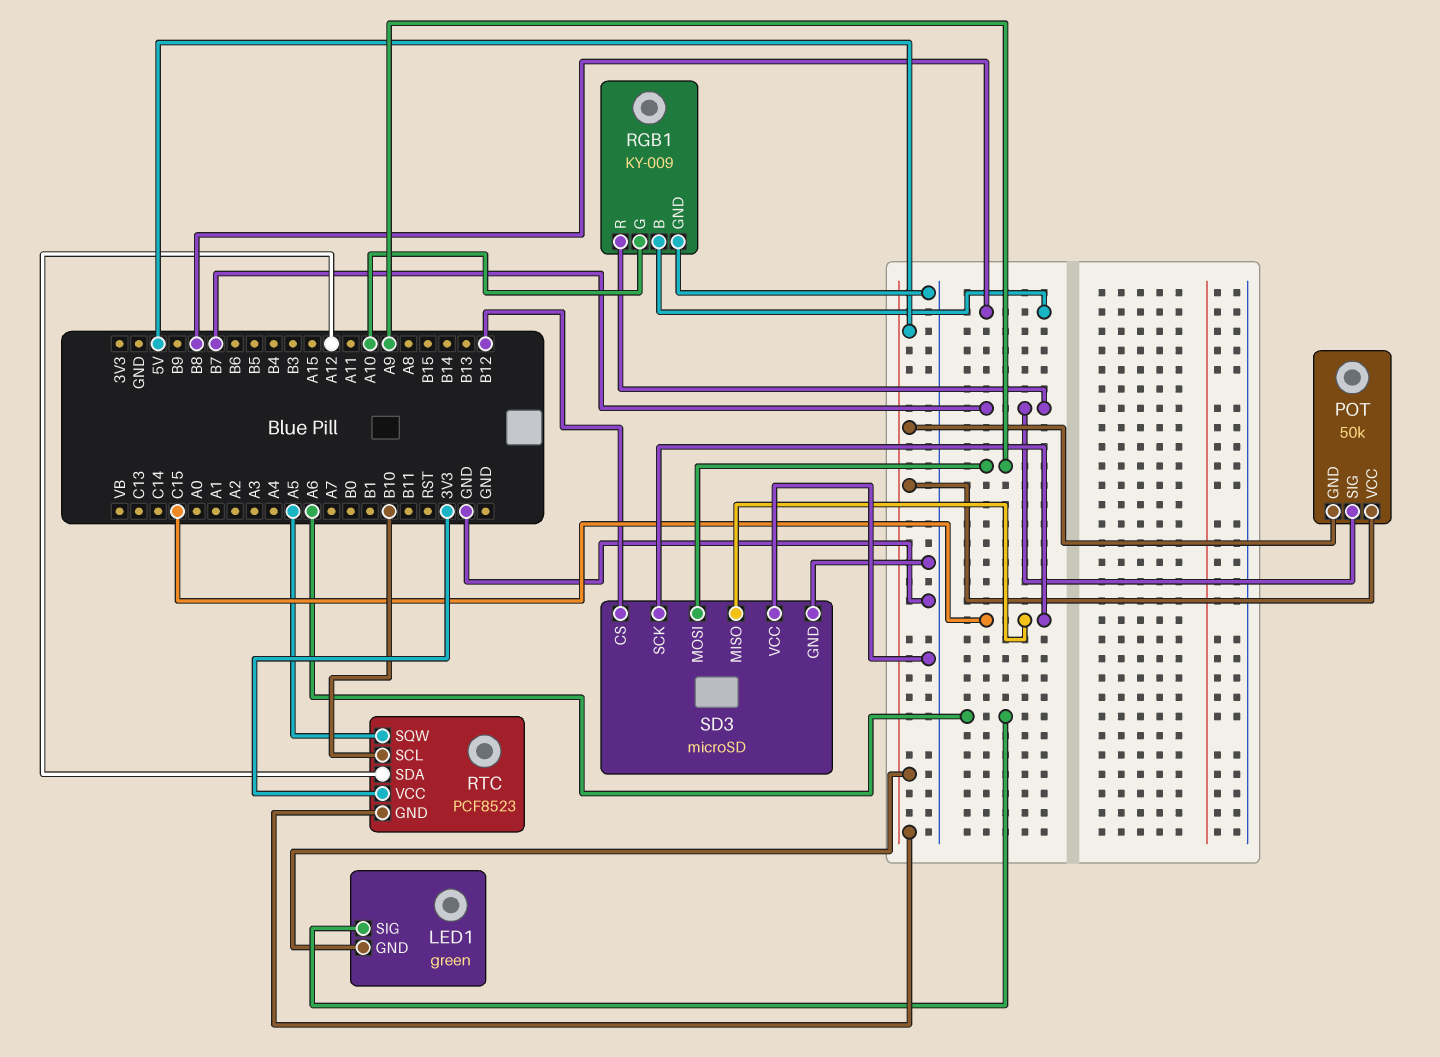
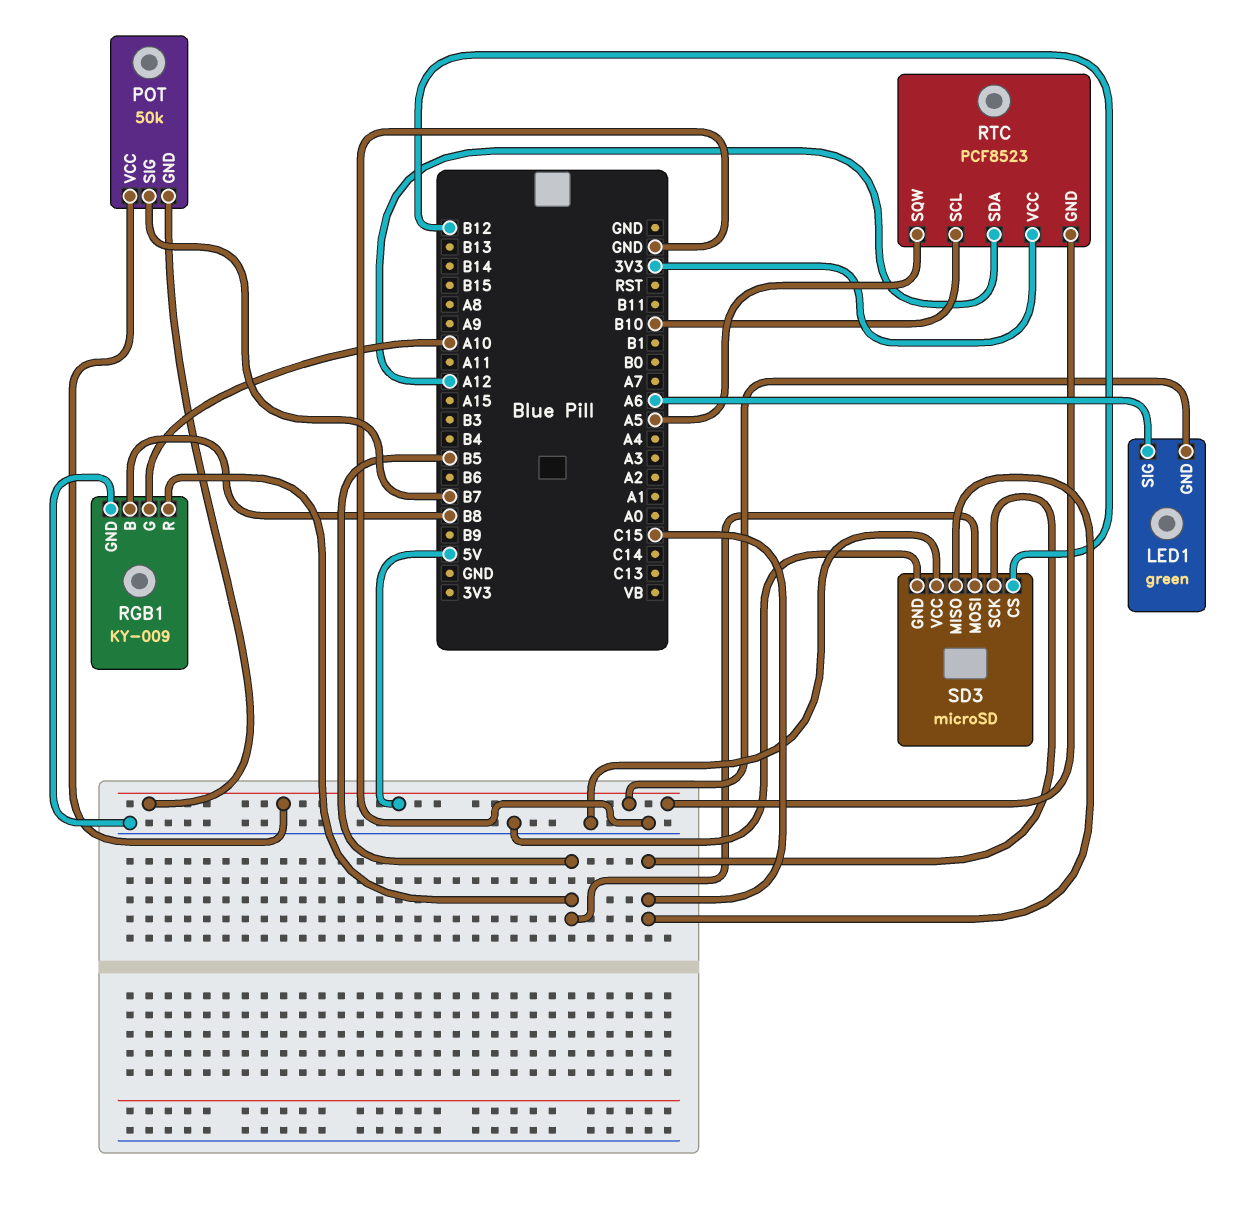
RGB1 pin R: B7 -> B5
SD3 pin MOSI: A9 -> B5

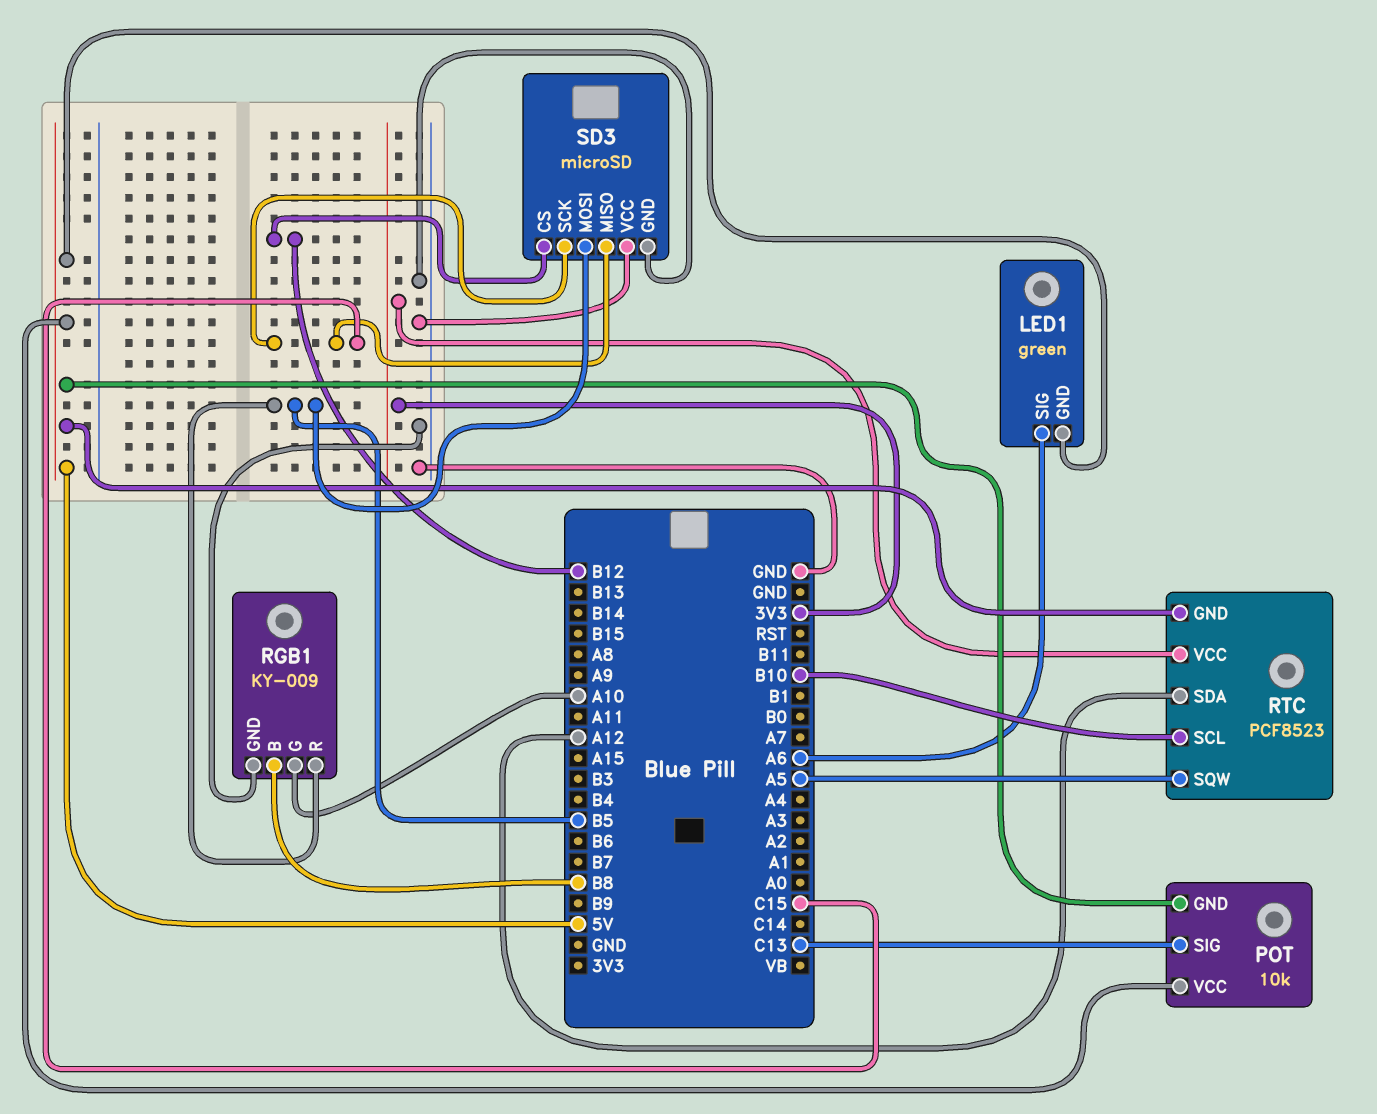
POT: 50k -> 10k
POT pin SIG: B7 -> C13

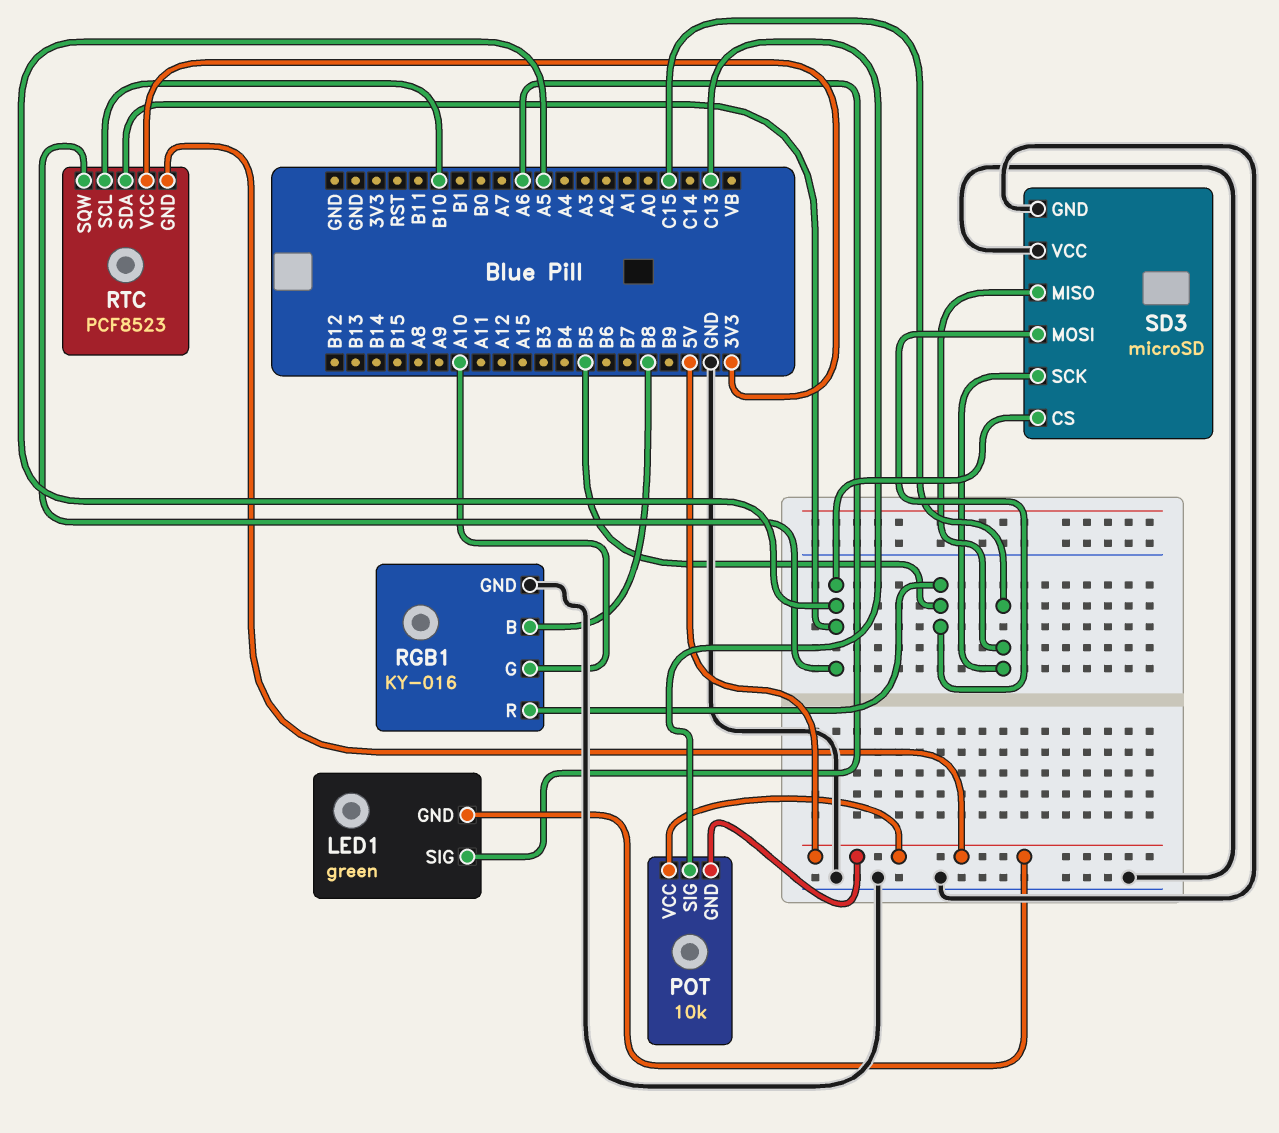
RGB1: KY-009 -> KY-016
RTC pin SDA: A12 -> A5
SD3 pin CS: B12 -> A5

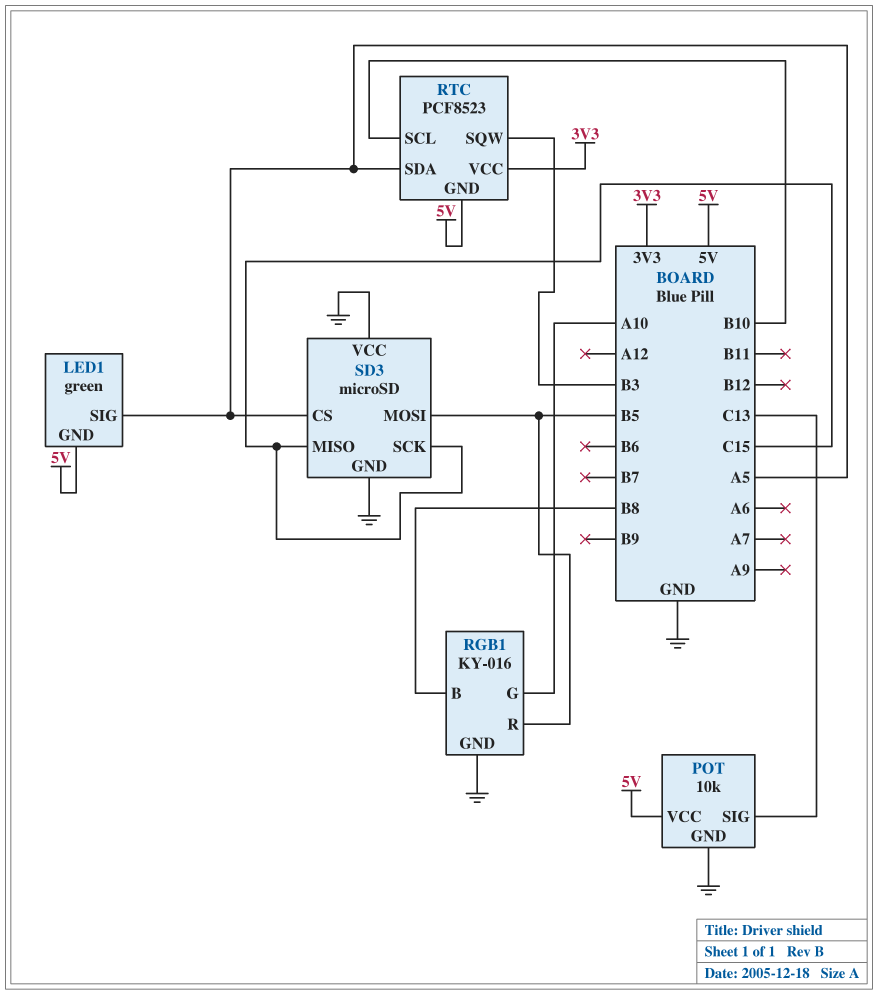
LED1 pin SIG: A6 -> A5
POT pin GND: 5V -> GND
RTC pin SQW: A5 -> B3

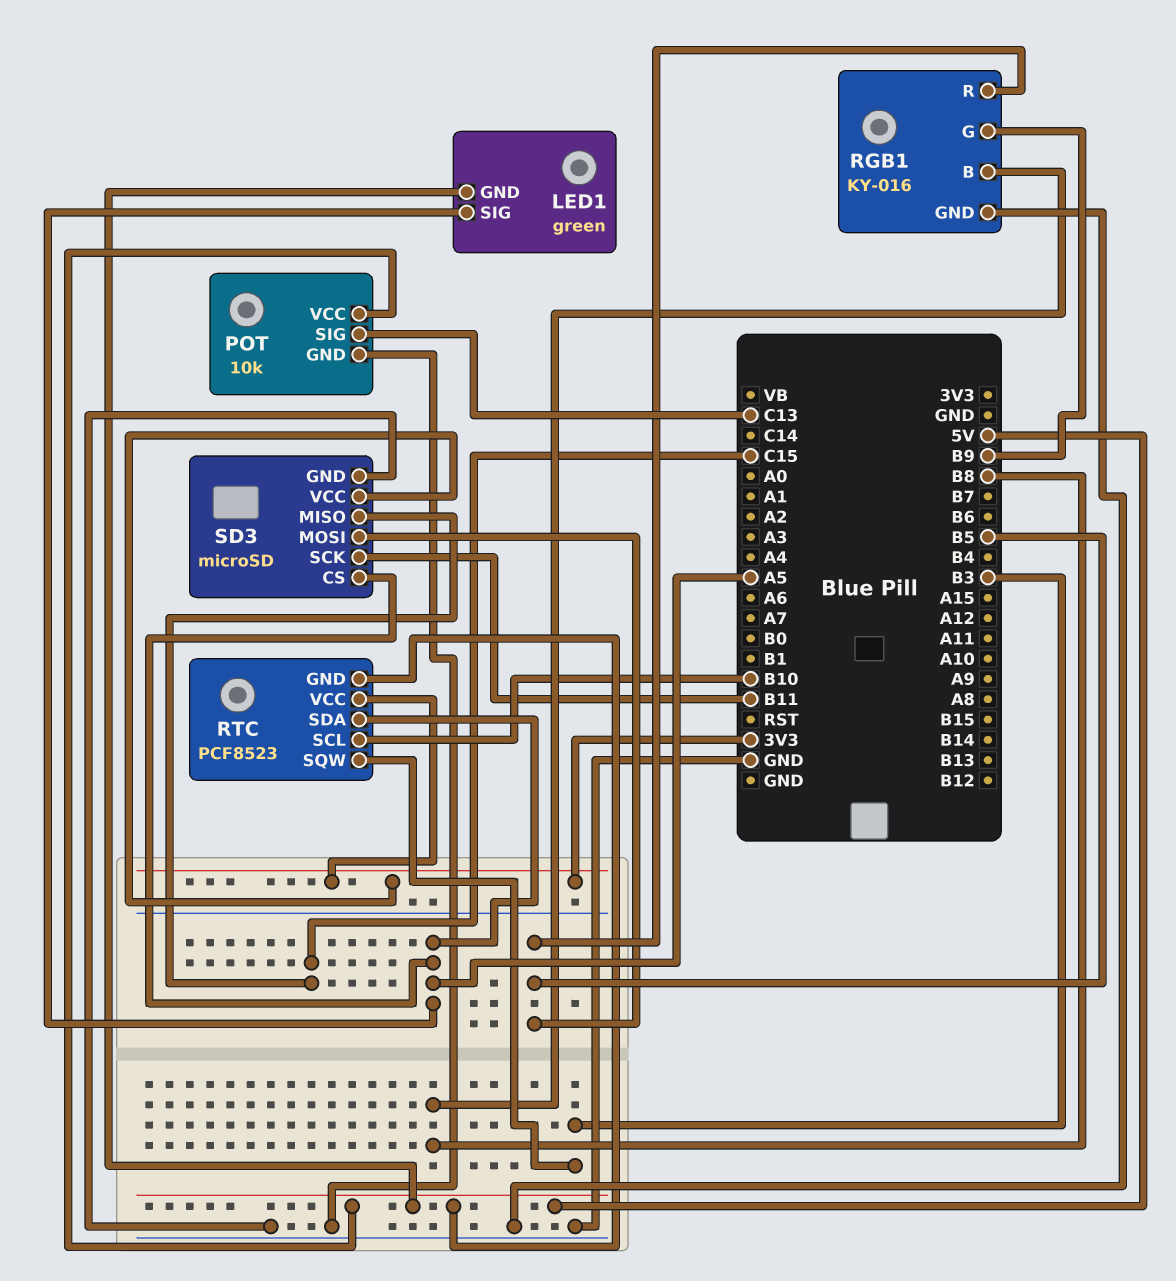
RGB1 pin G: A10 -> B9
SD3 pin SCK: C15 -> B11
SD3 pin VCC: GND -> 3V3

